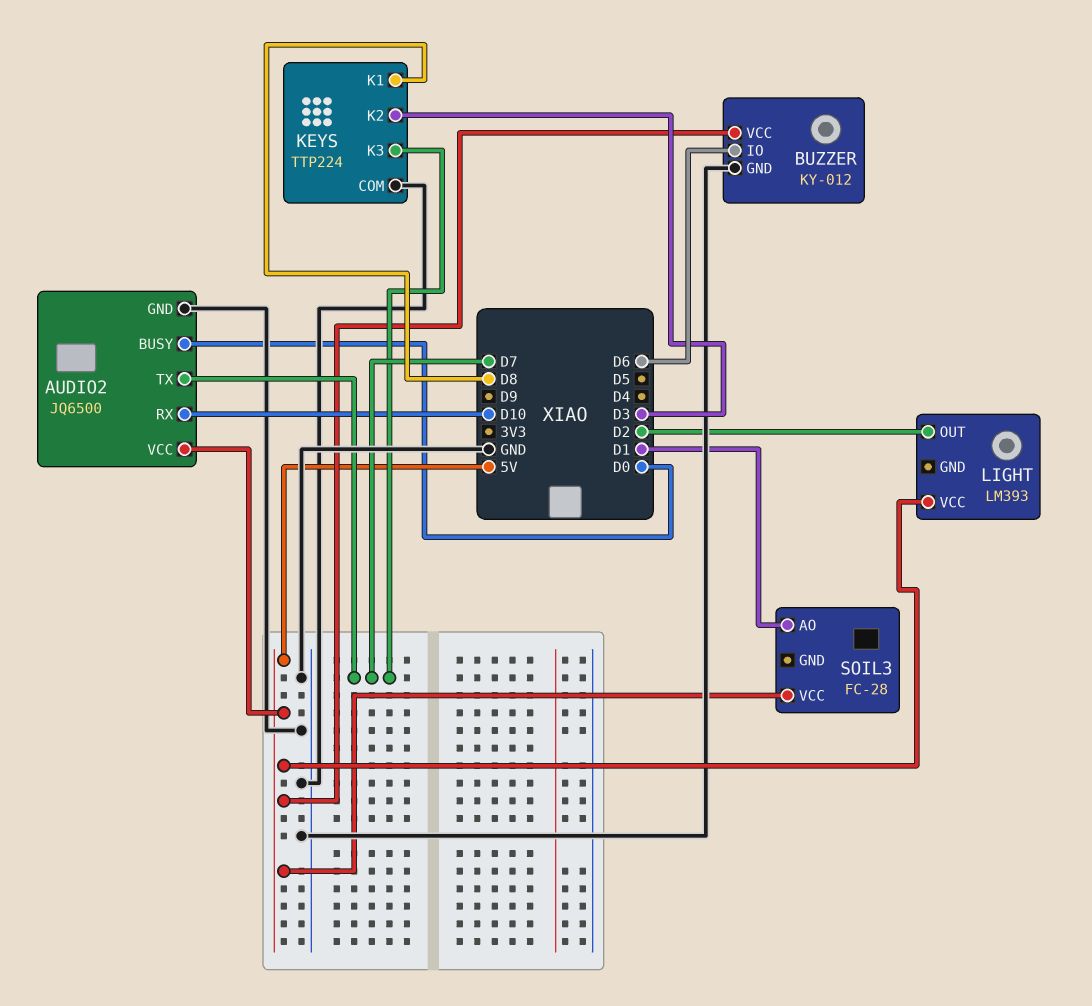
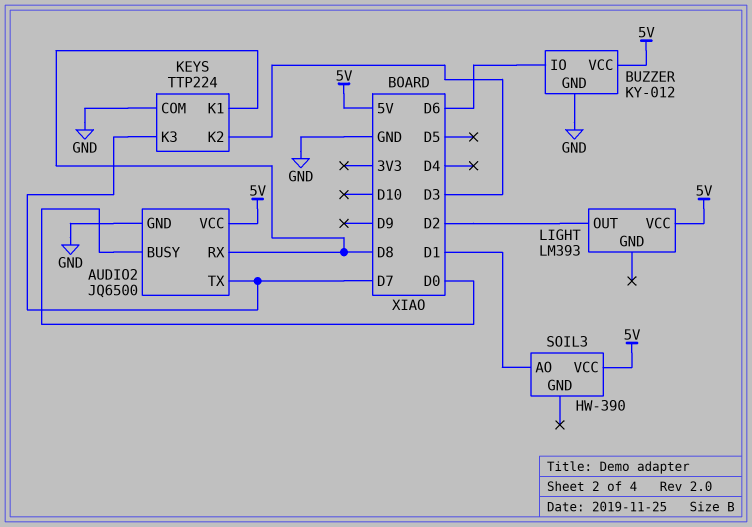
AUDIO2 pin RX: D10 -> D8
SOIL3: FC-28 -> HW-390

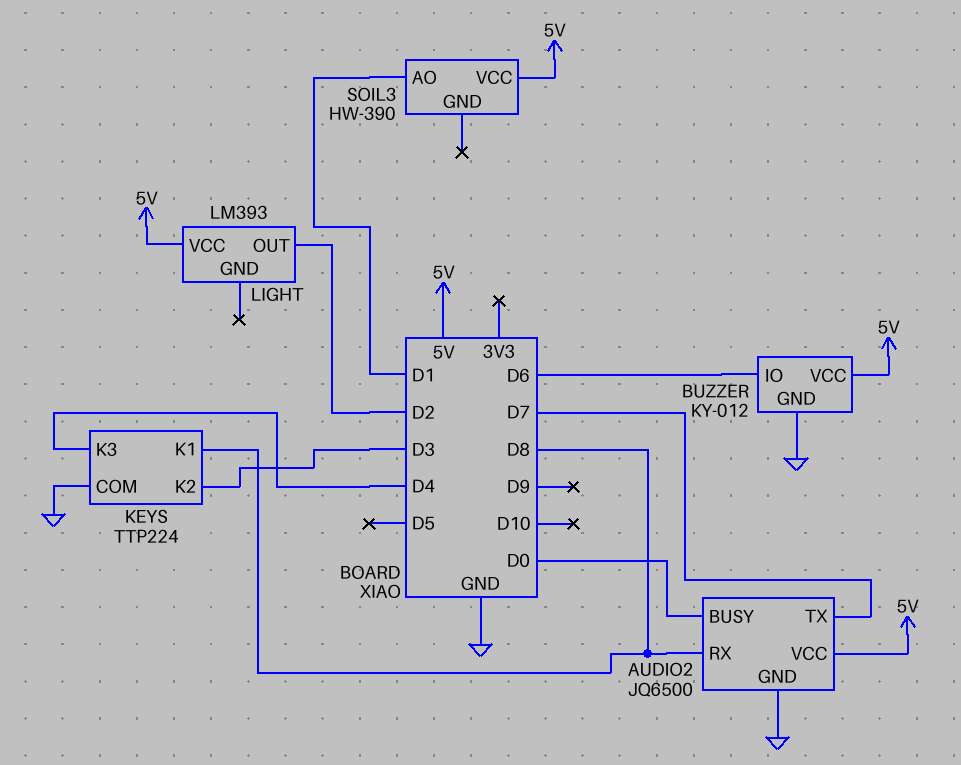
KEYS pin K3: D7 -> D4

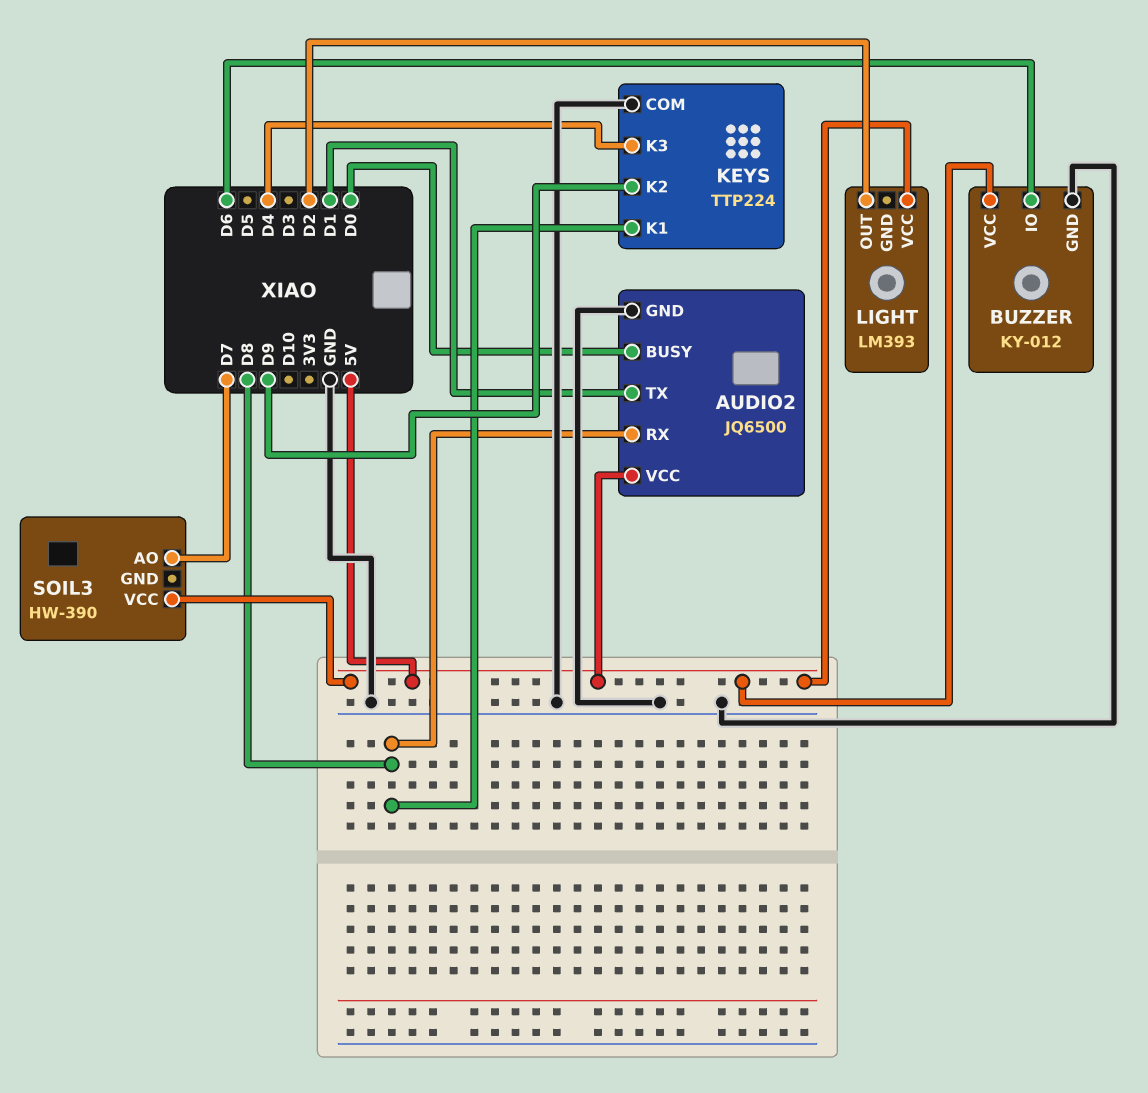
AUDIO2 pin TX: D7 -> D1
KEYS pin K2: D3 -> D9
SOIL3 pin AO: D1 -> D7

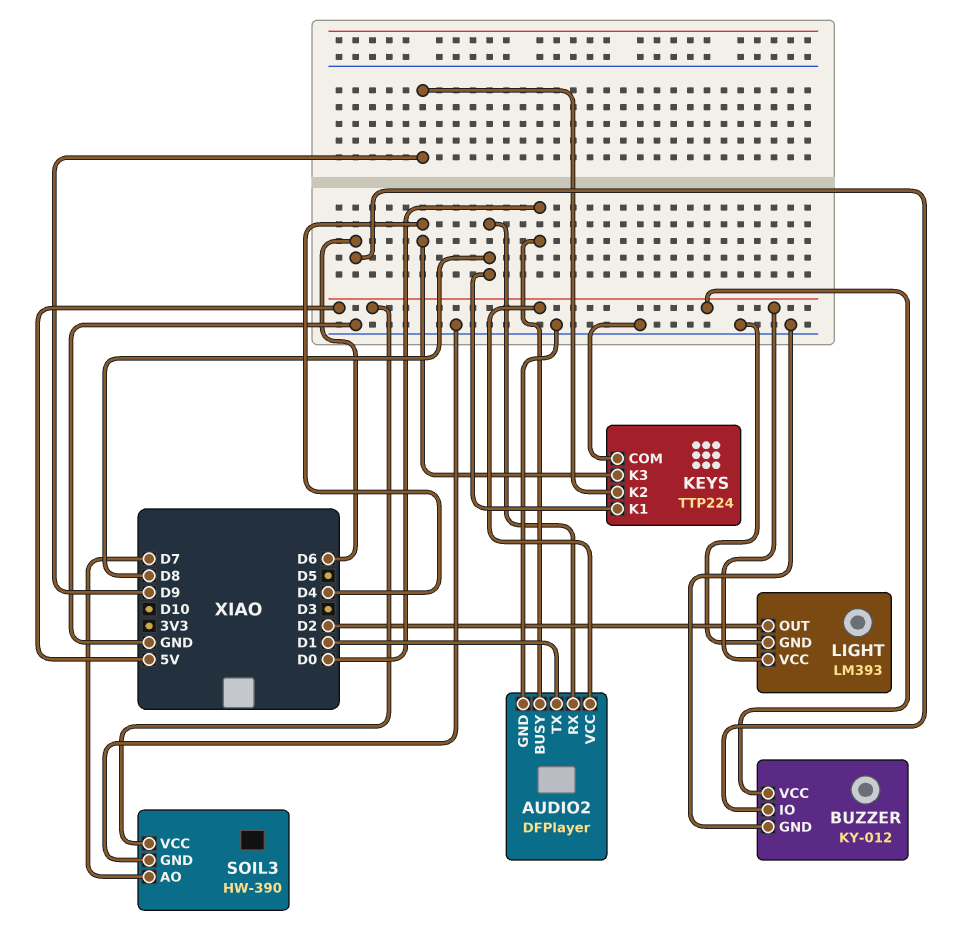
AUDIO2: JQ6500 -> DFPlayer
LIGHT pin GND: none -> GND
SOIL3 pin GND: none -> GND

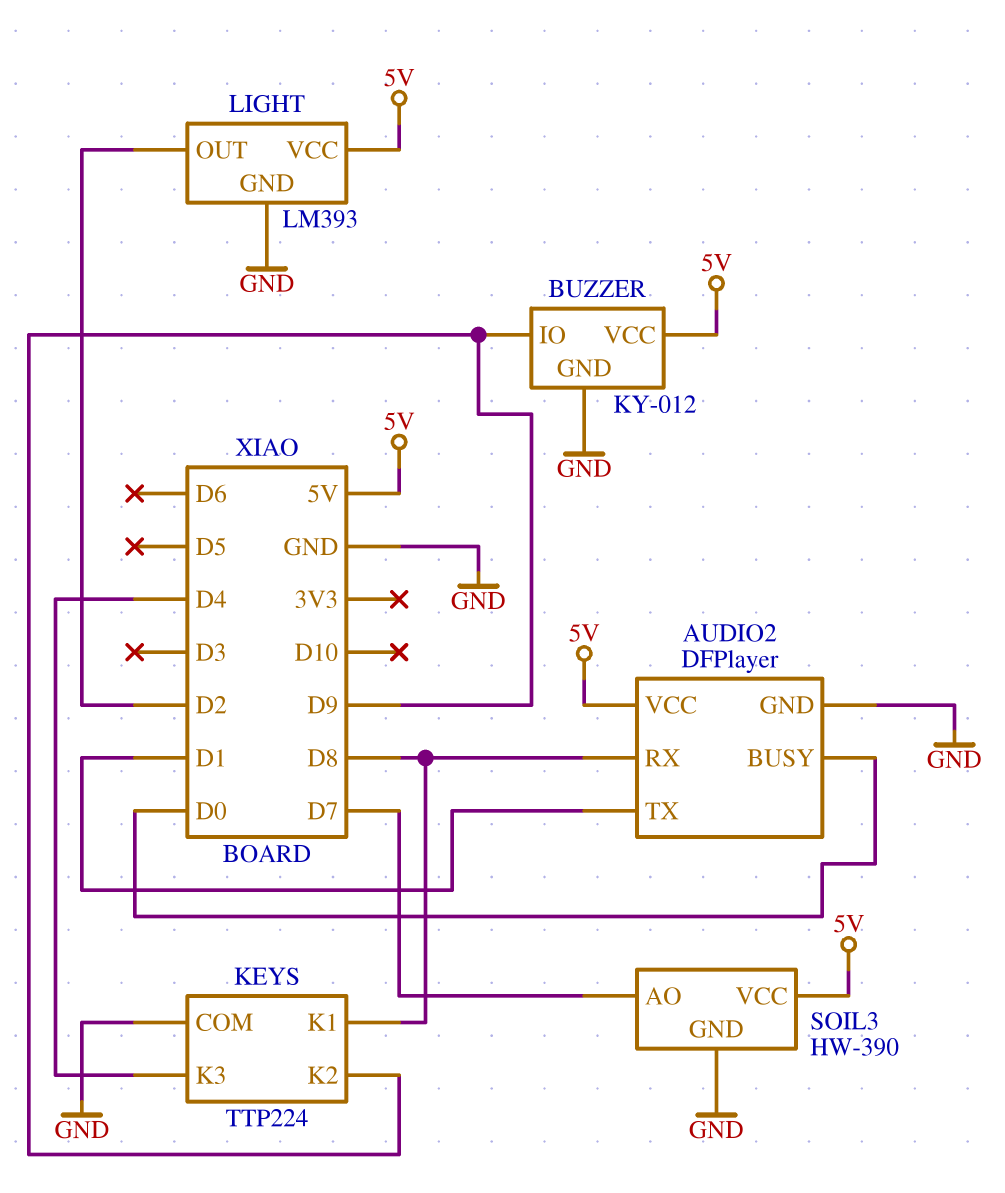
BUZZER pin IO: D6 -> D9

